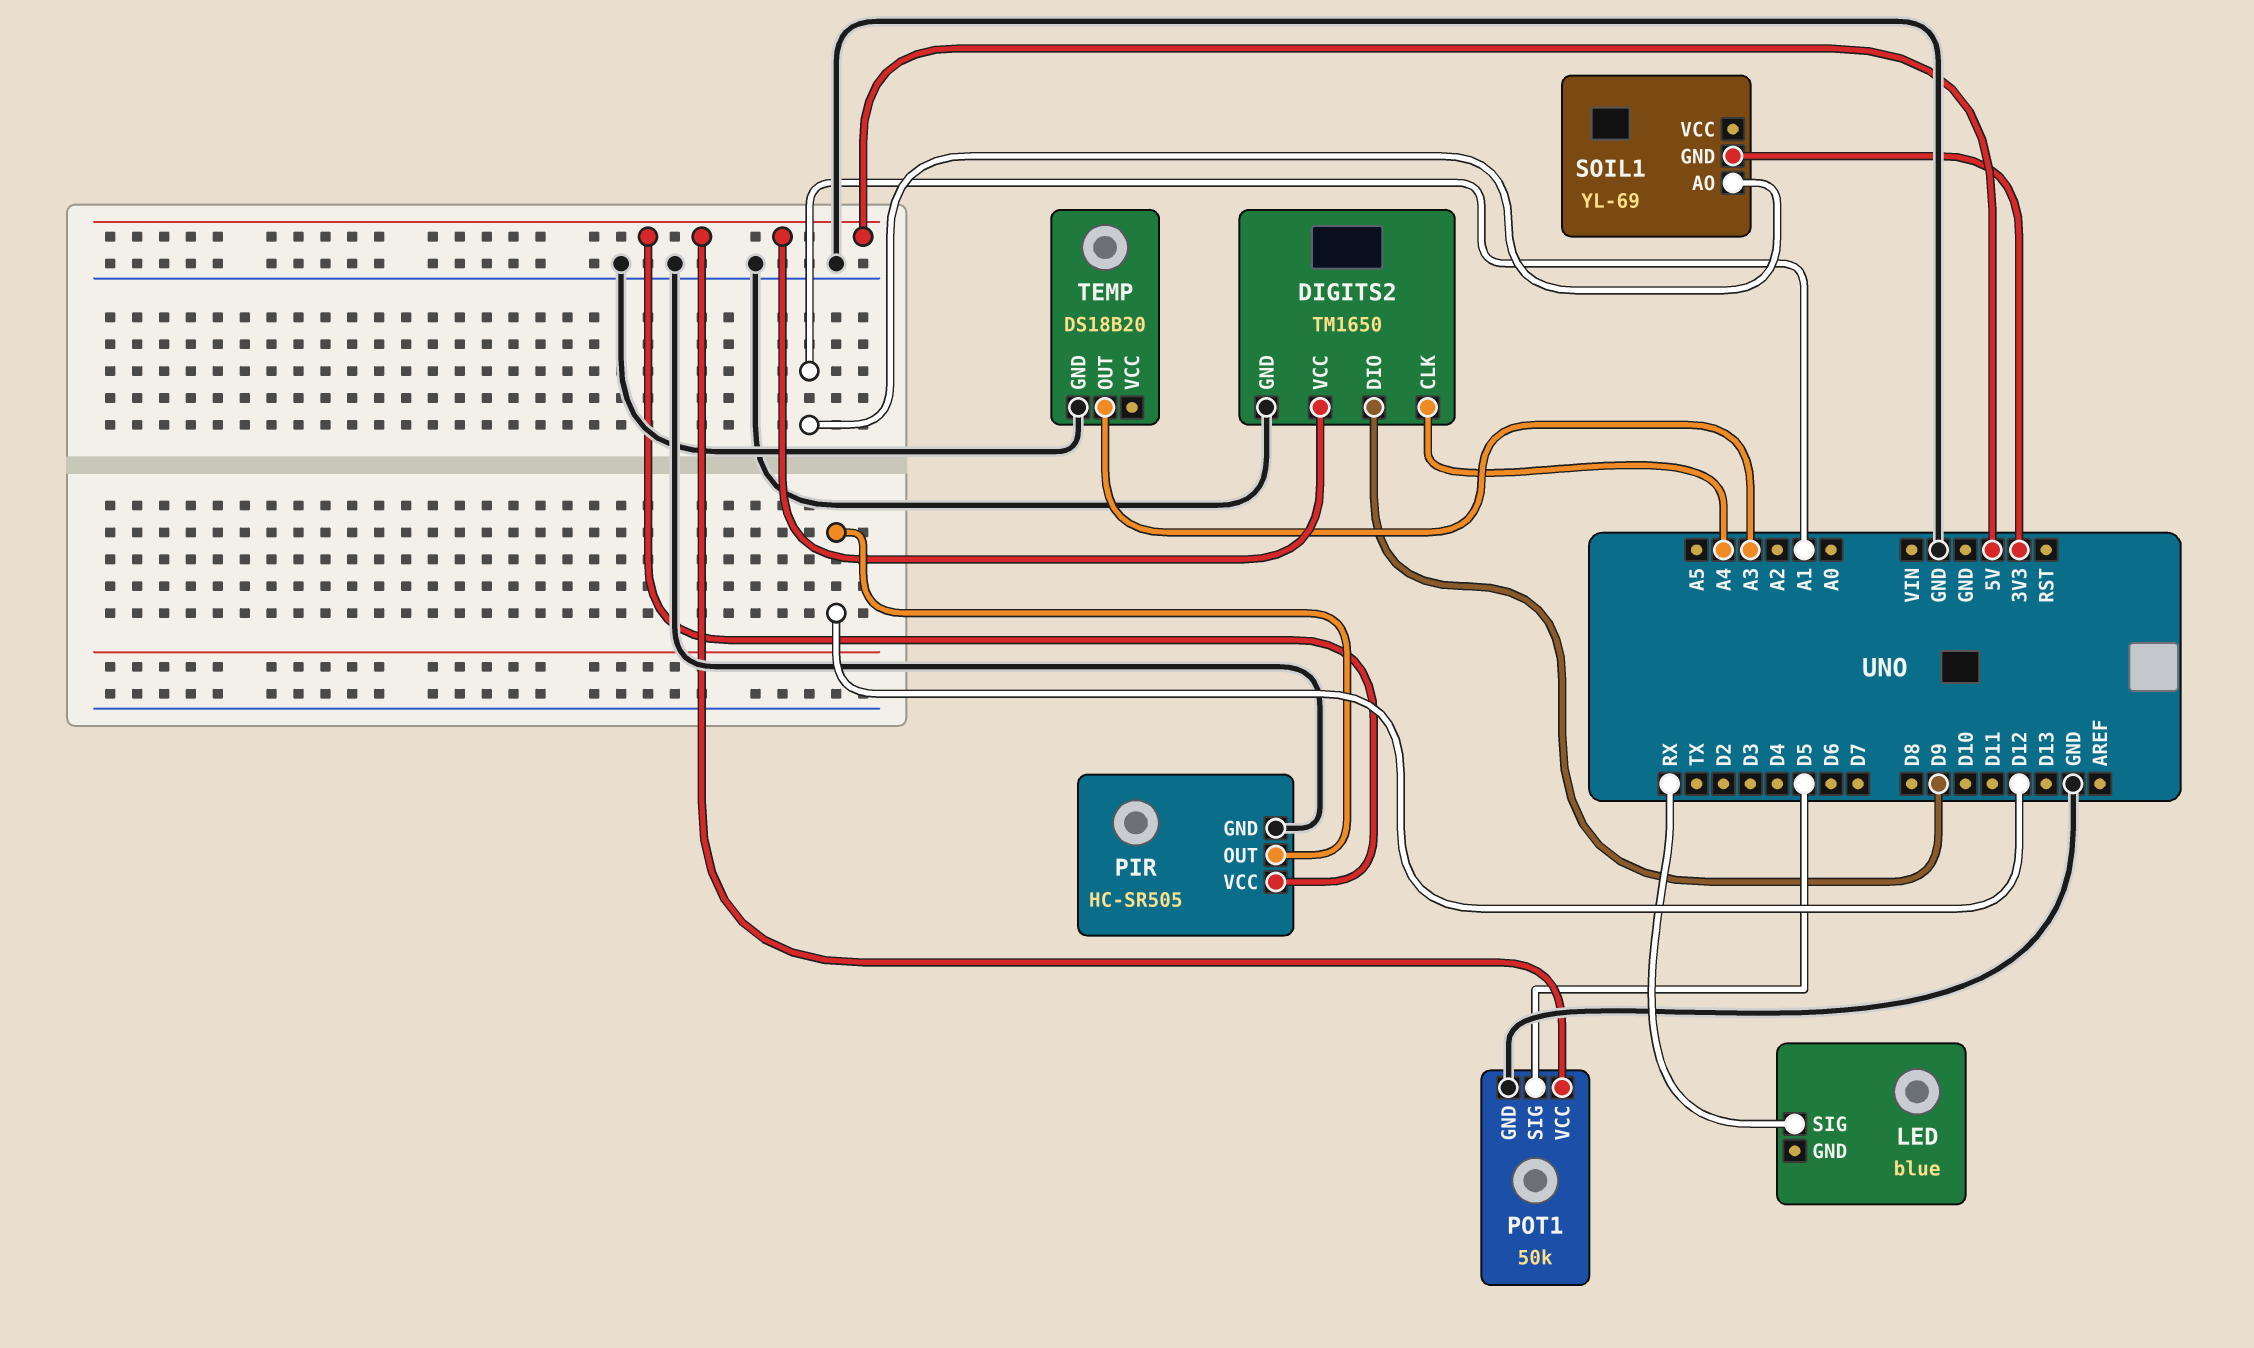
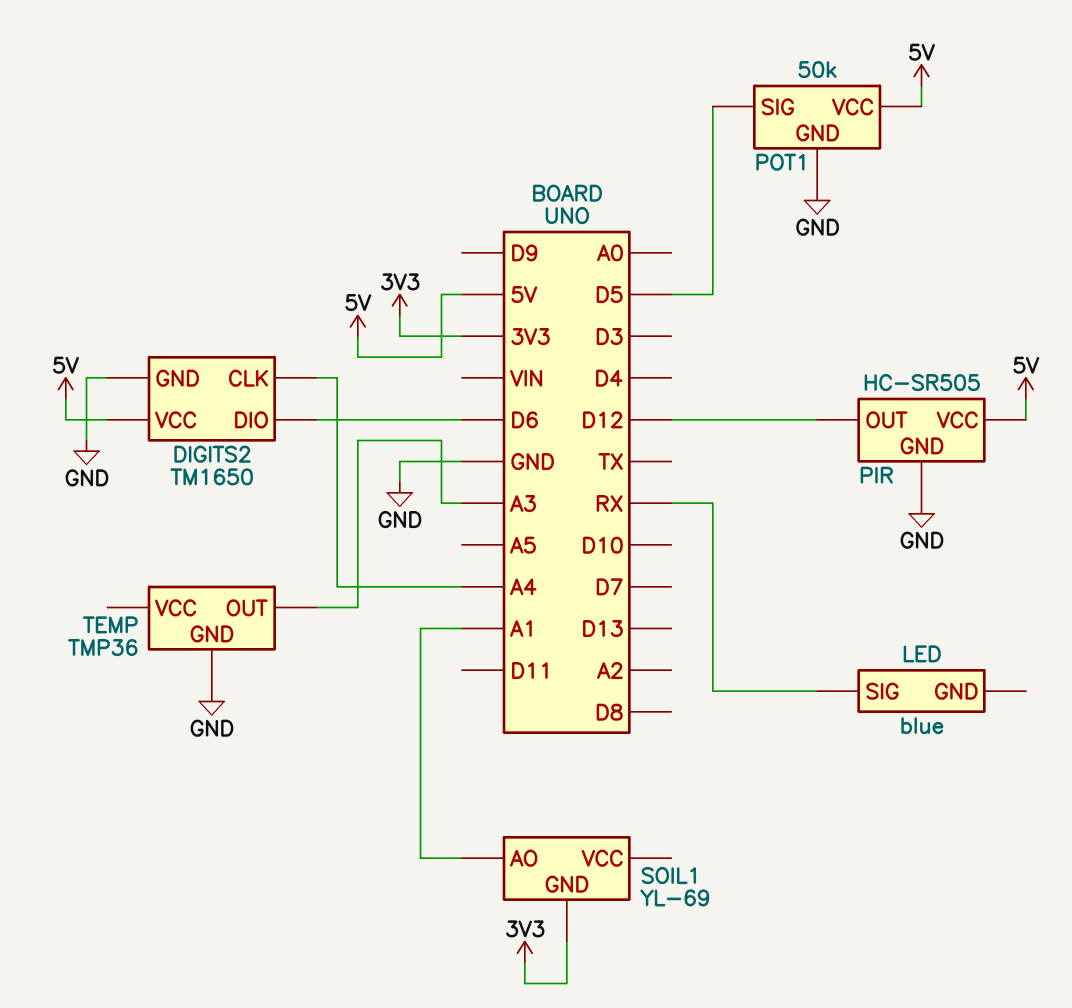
DIGITS2 pin DIO: D9 -> D6
TEMP: DS18B20 -> TMP36

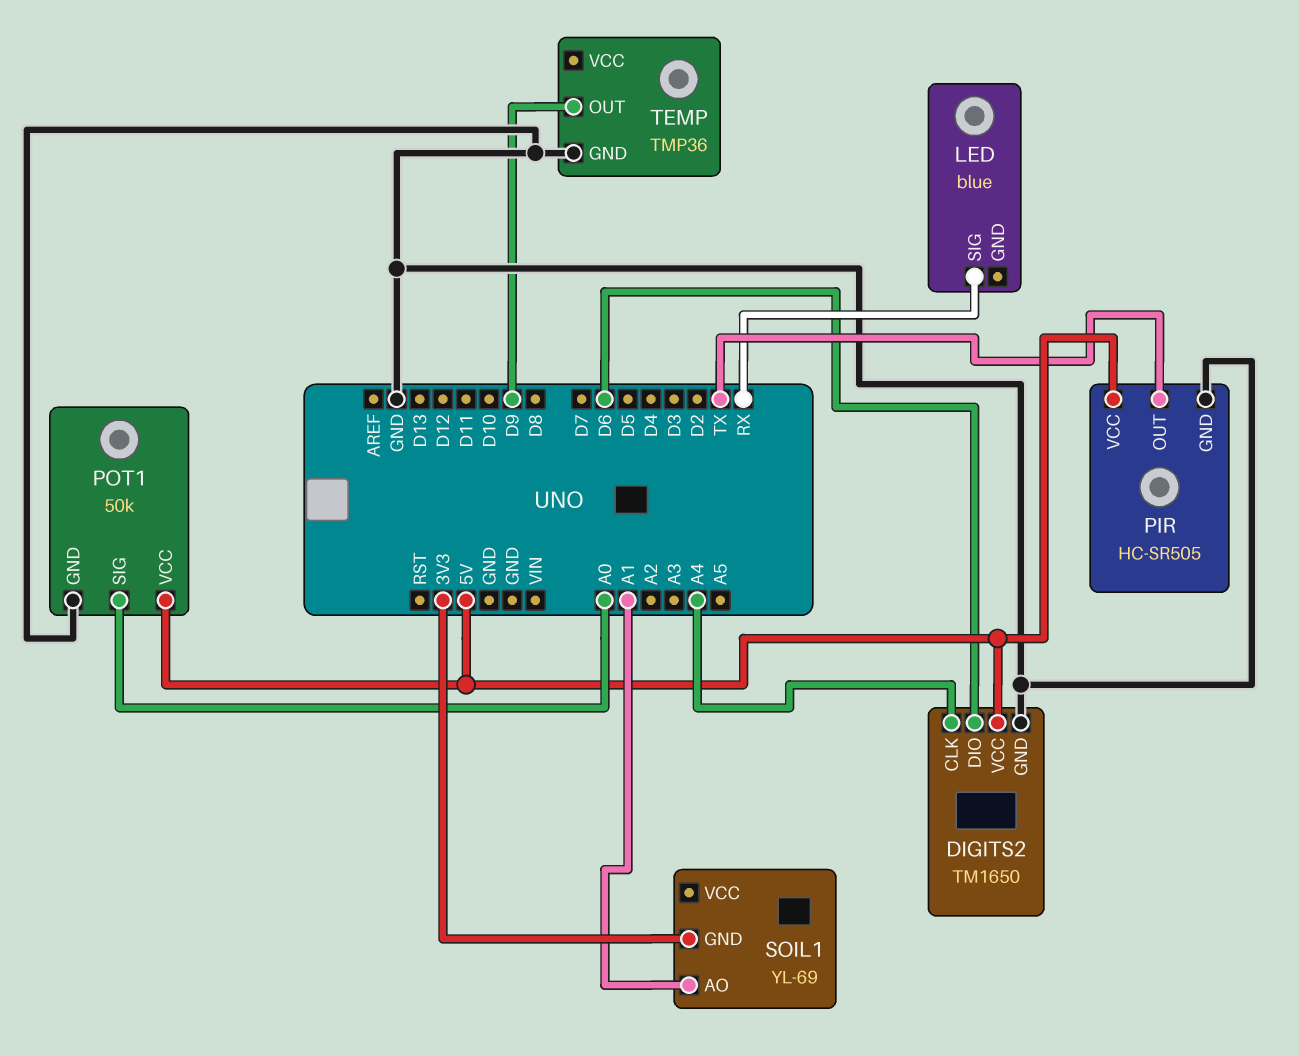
PIR pin OUT: D12 -> TX
POT1 pin SIG: D5 -> A0
TEMP pin OUT: A3 -> D9

